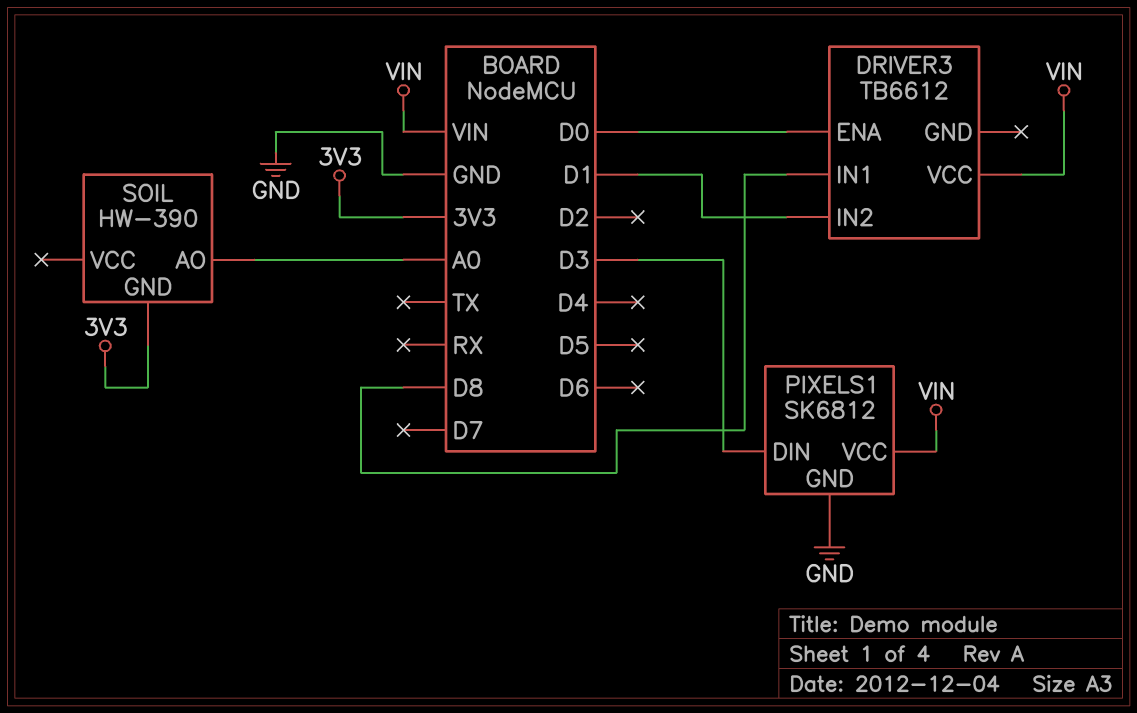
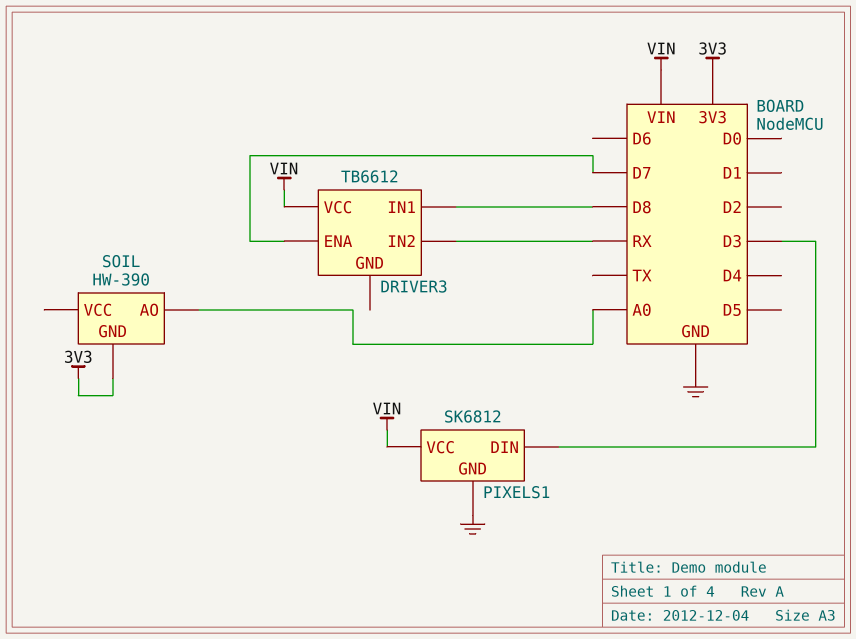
DRIVER3 pin ENA: D0 -> D7
DRIVER3 pin IN2: D1 -> RX

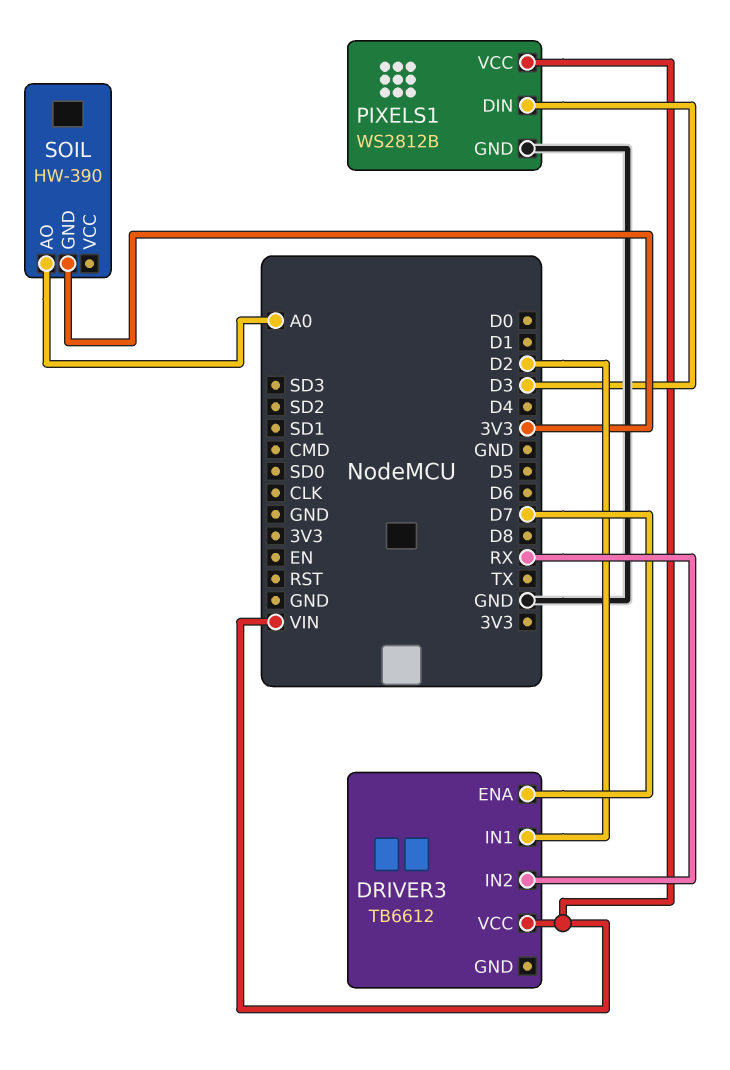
DRIVER3 pin IN1: D8 -> D2
PIXELS1: SK6812 -> WS2812B

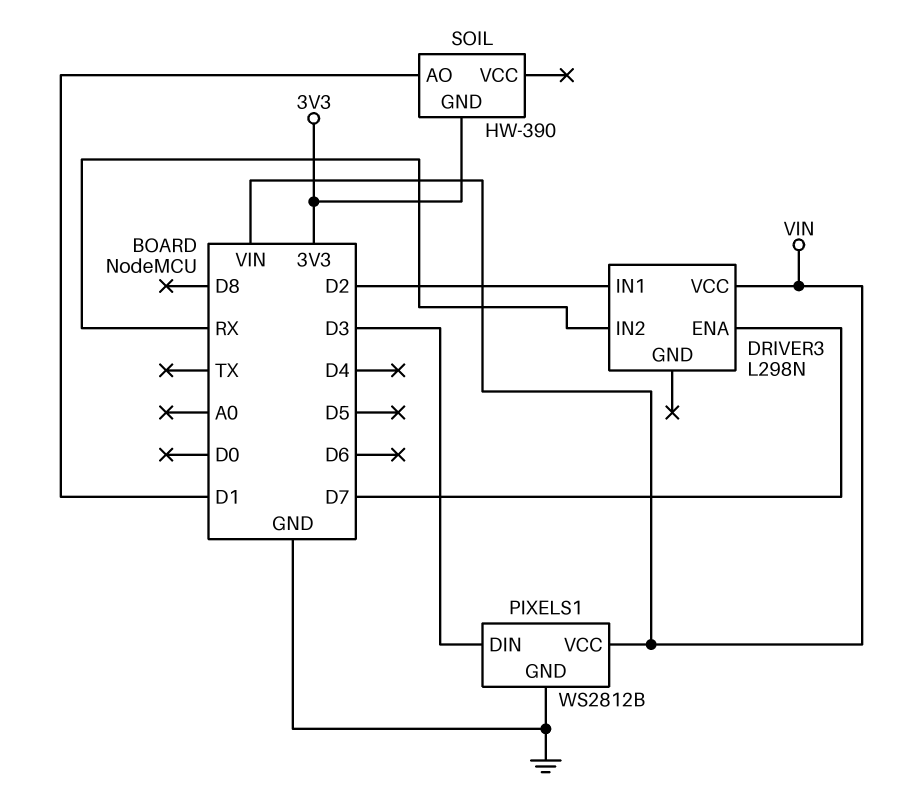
DRIVER3: TB6612 -> L298N
SOIL pin AO: A0 -> D1

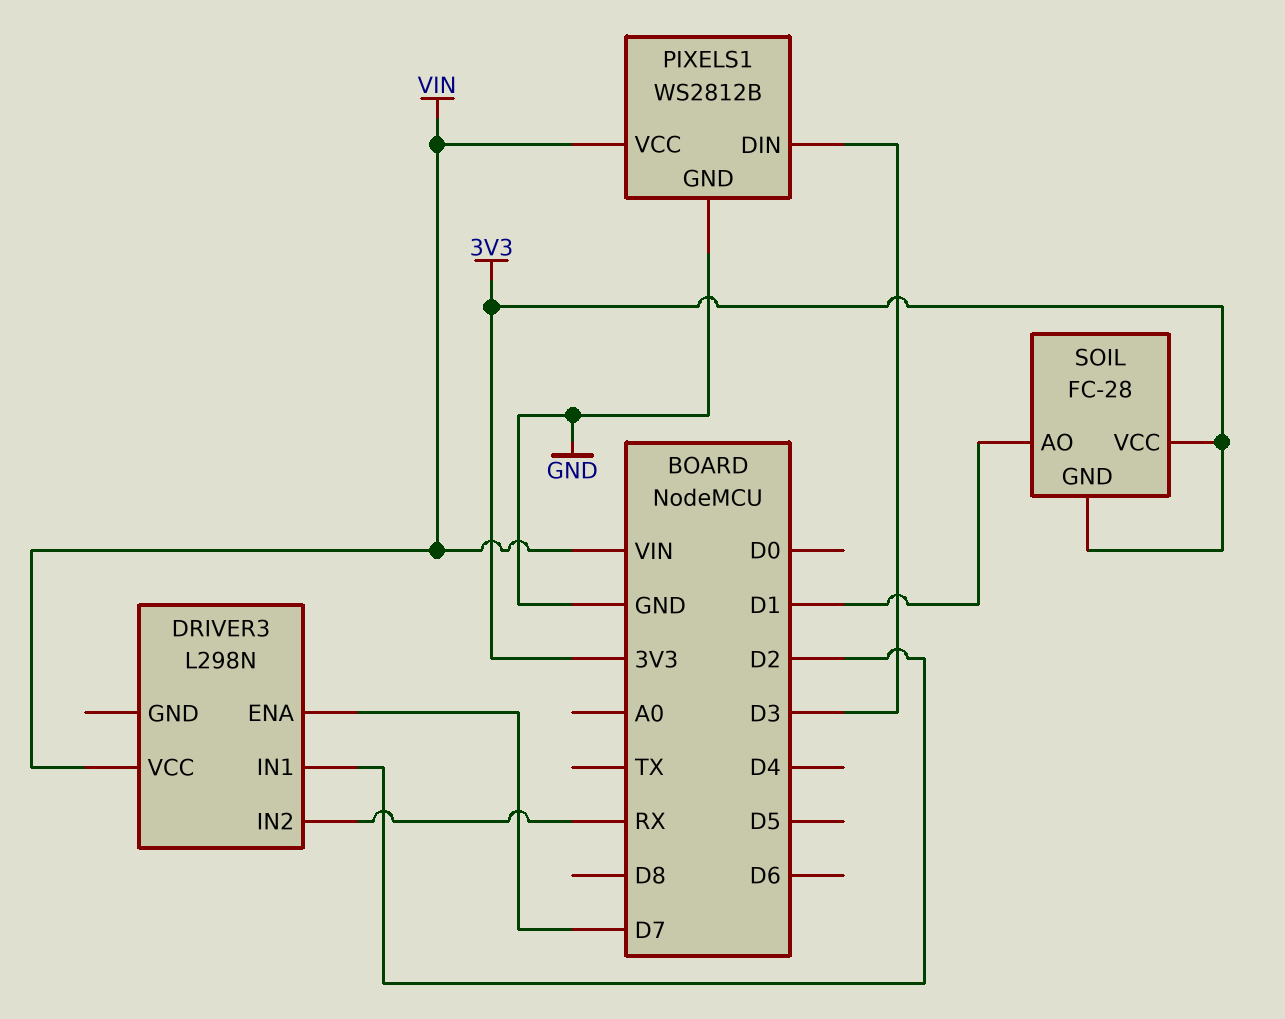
SOIL: HW-390 -> FC-28
SOIL pin VCC: none -> 3V3

